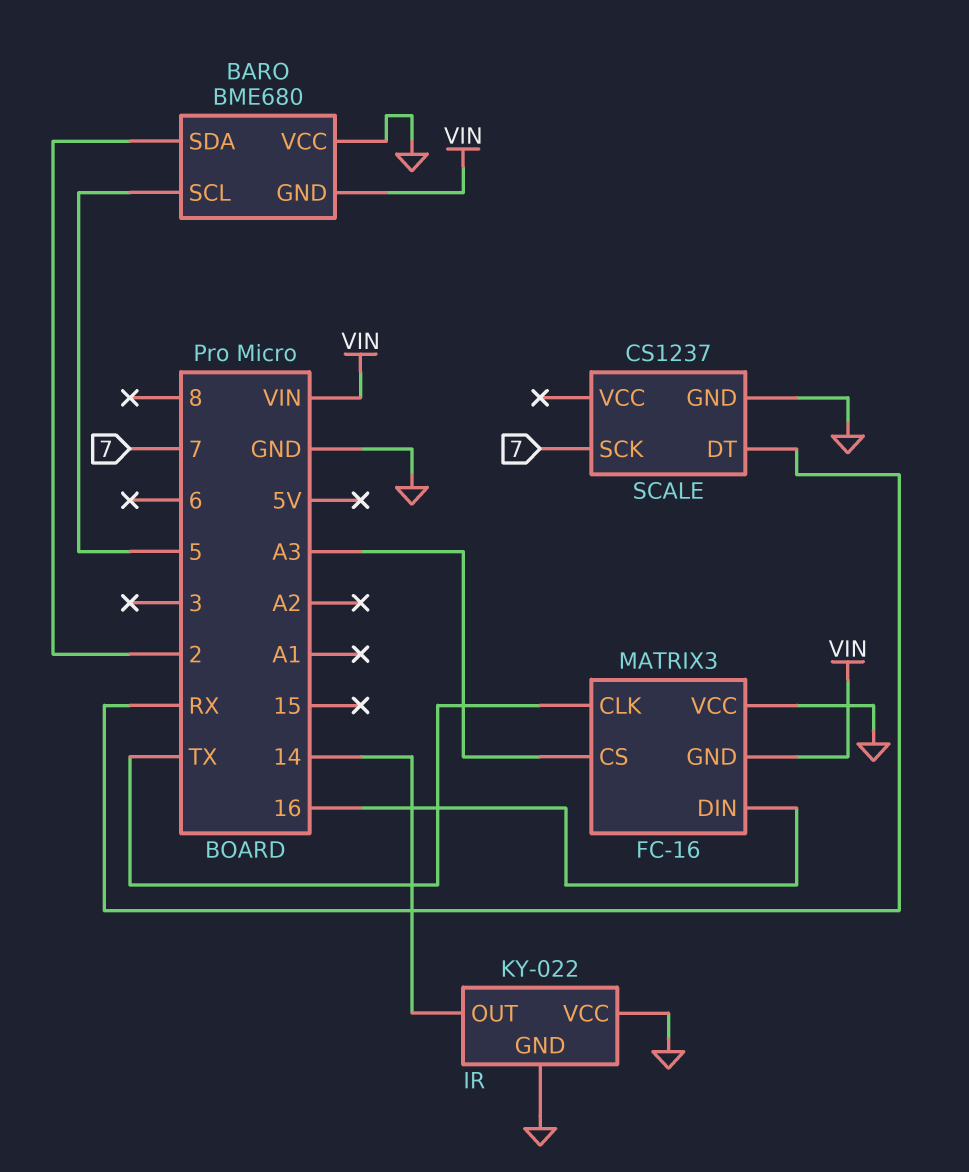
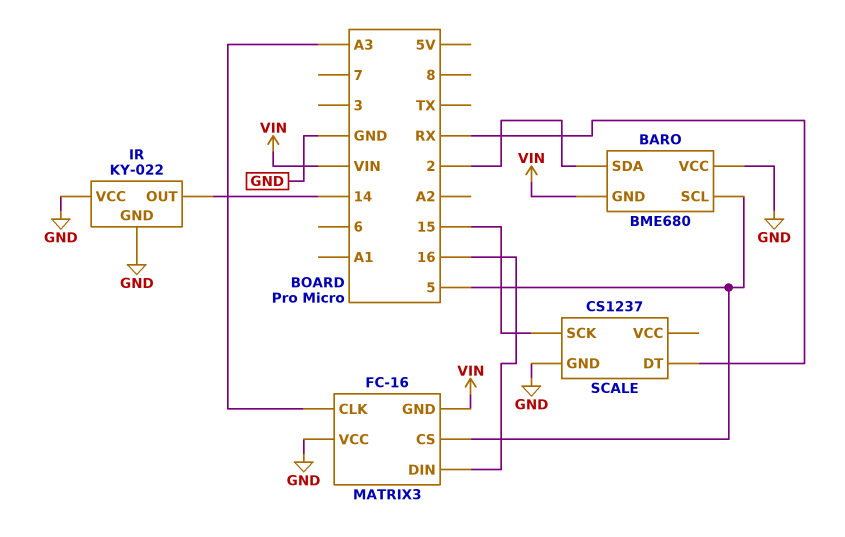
MATRIX3 pin CLK: TX -> A3
MATRIX3 pin CS: A3 -> 5
SCALE pin SCK: 7 -> 15

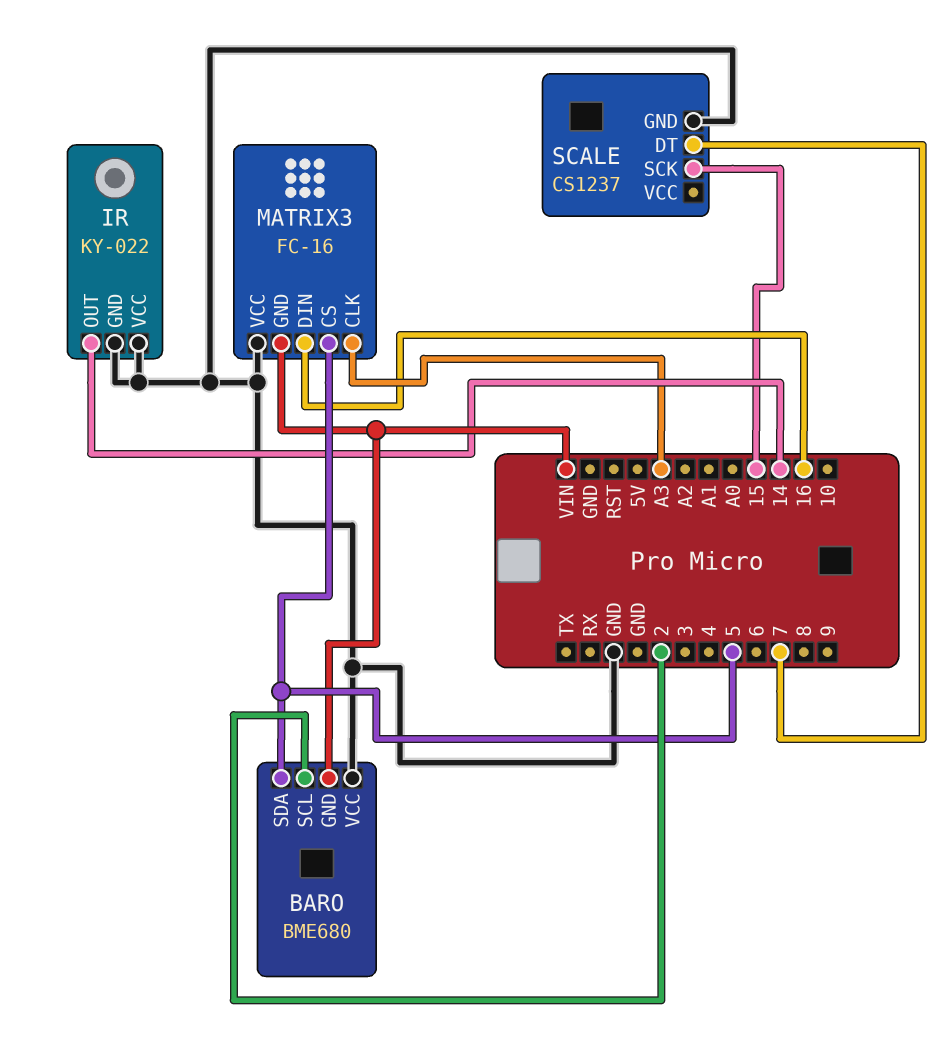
BARO pin SCL: 5 -> 2
BARO pin SDA: 2 -> 5
SCALE pin DT: RX -> 7

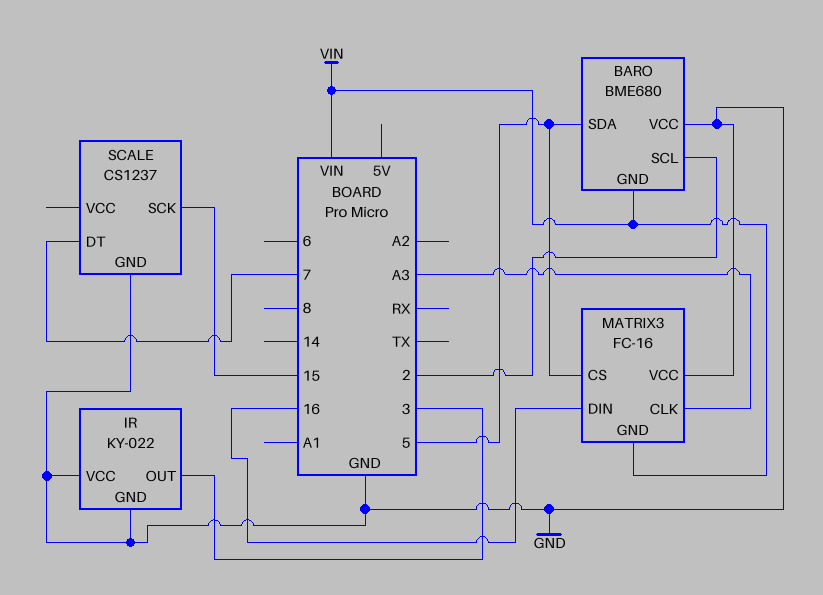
IR pin OUT: 14 -> 3

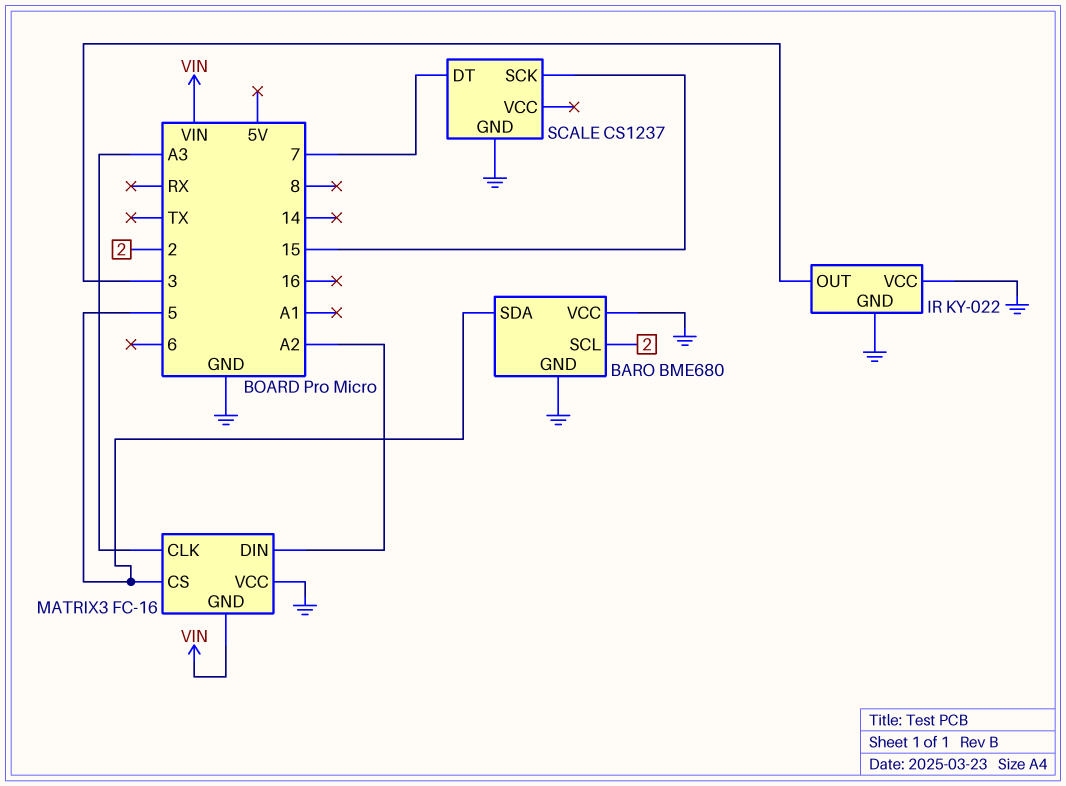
BARO pin GND: VIN -> GND
MATRIX3 pin DIN: 16 -> A2

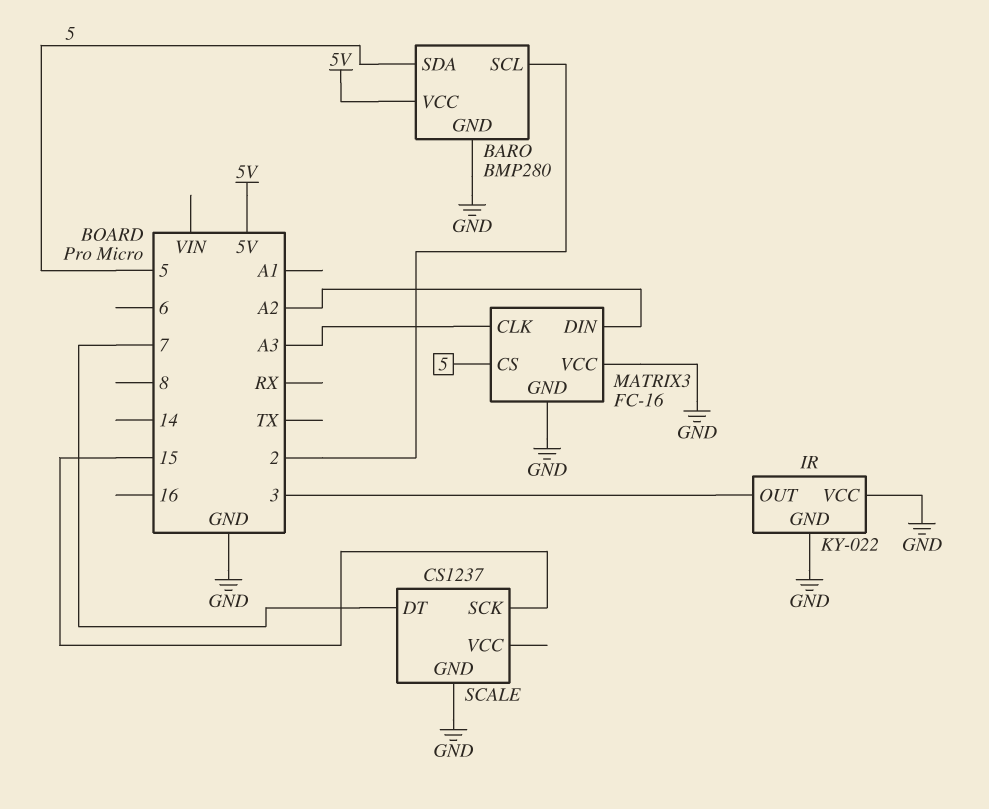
BARO: BME680 -> BMP280
BARO pin VCC: GND -> 5V
MATRIX3 pin GND: VIN -> GND

